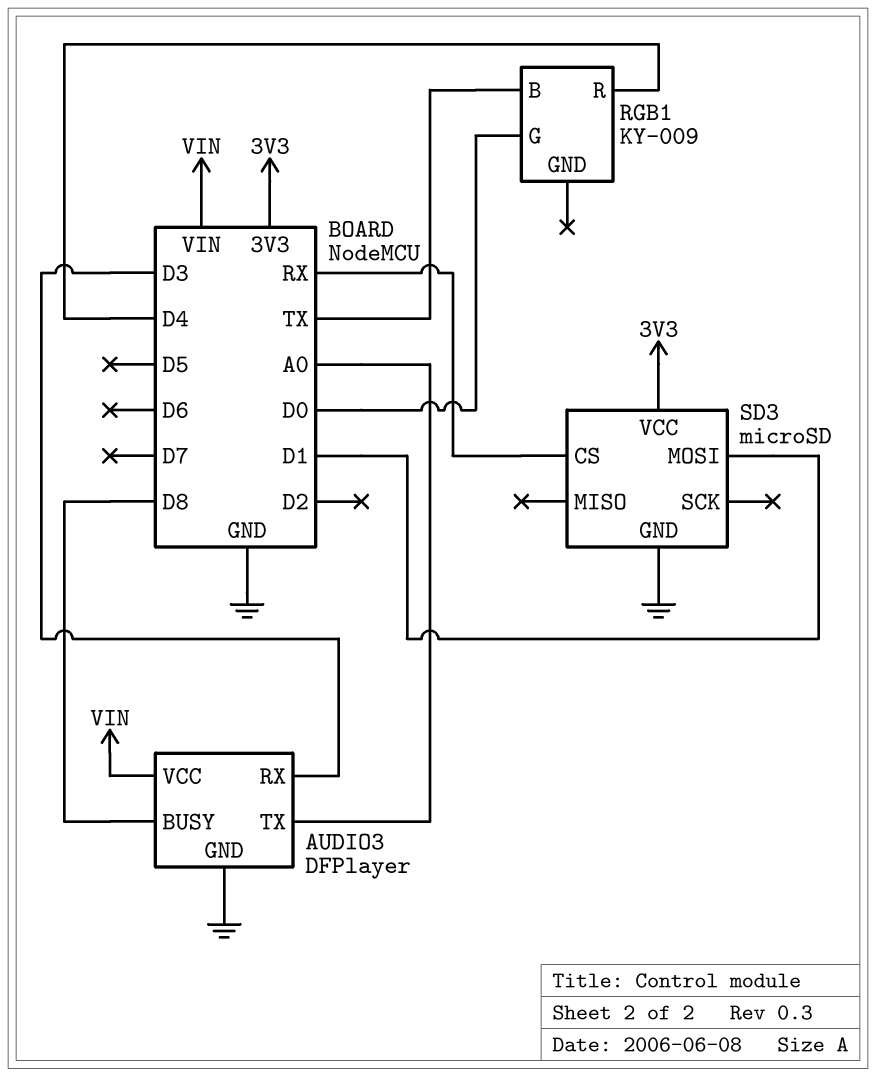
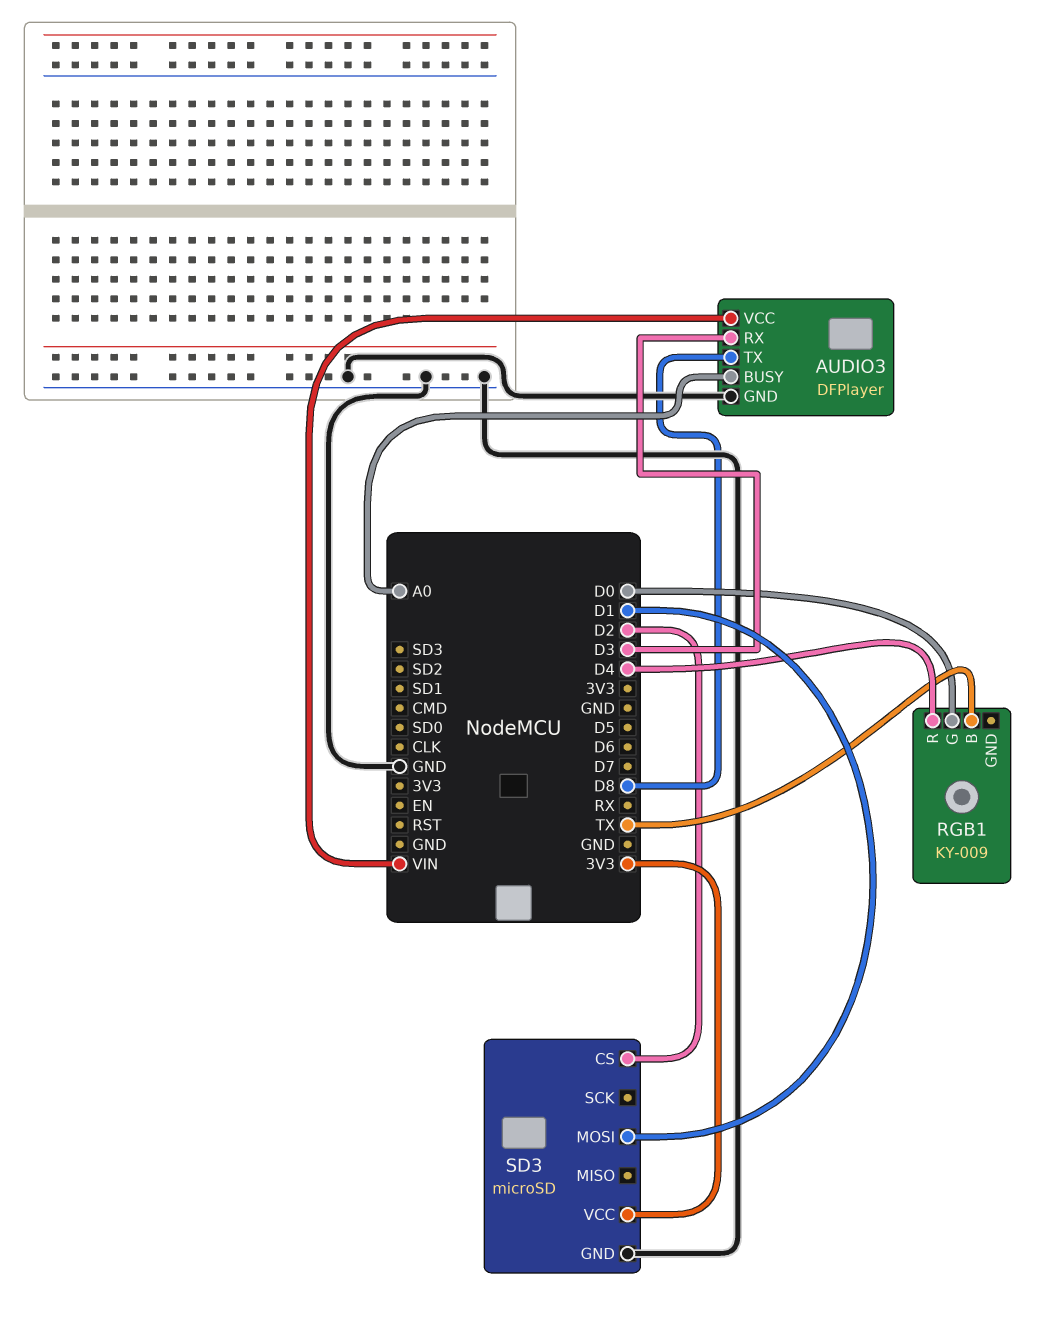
AUDIO3 pin BUSY: D8 -> A0
AUDIO3 pin TX: A0 -> D8
SD3 pin CS: RX -> D2

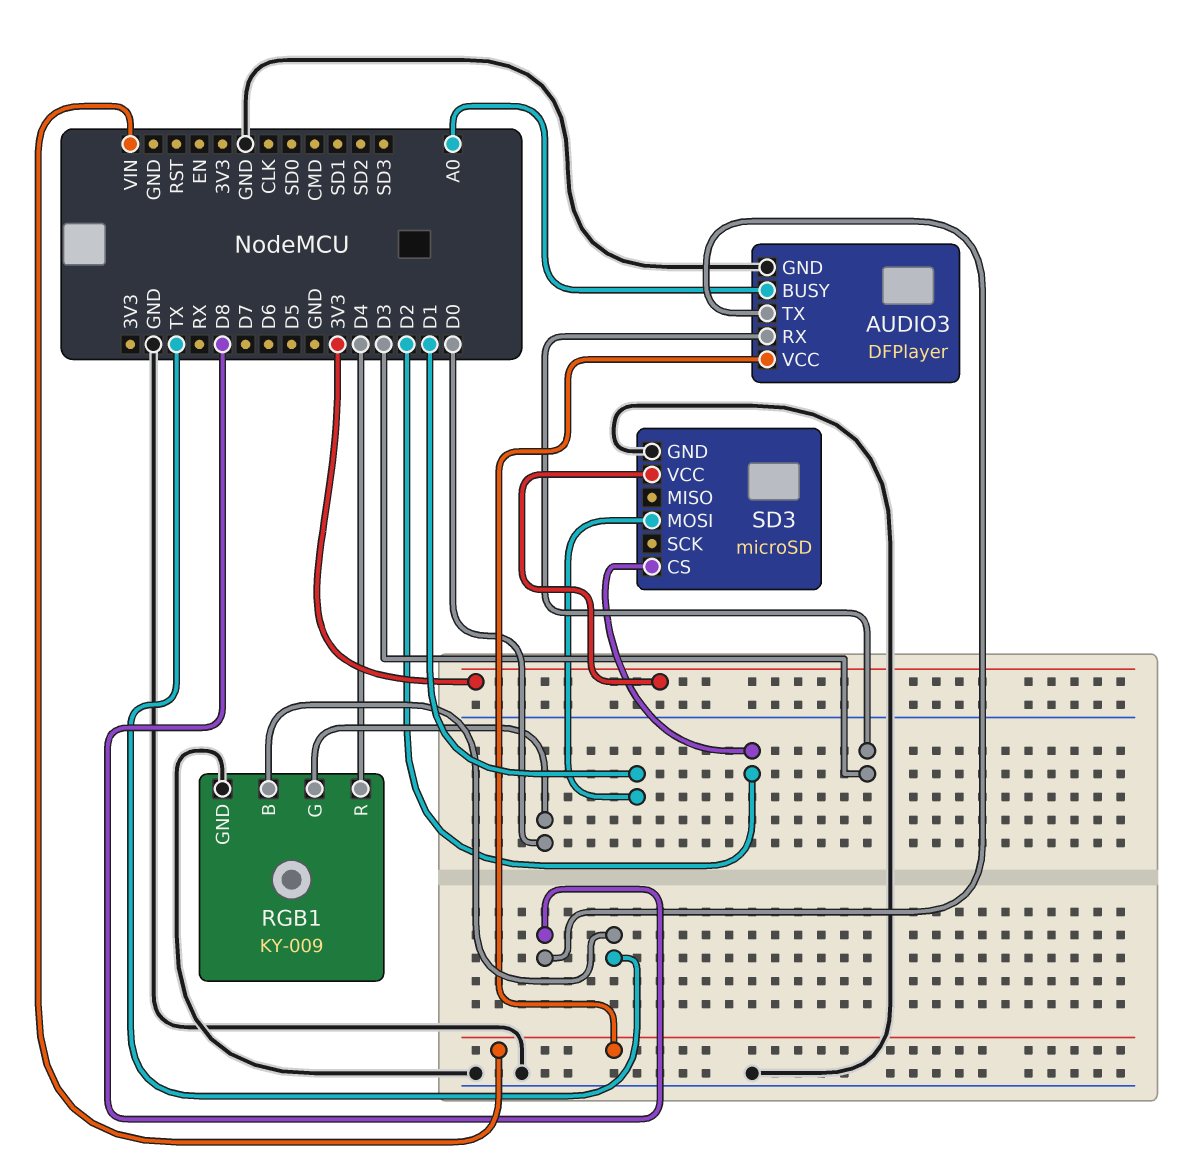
RGB1 pin GND: none -> GND

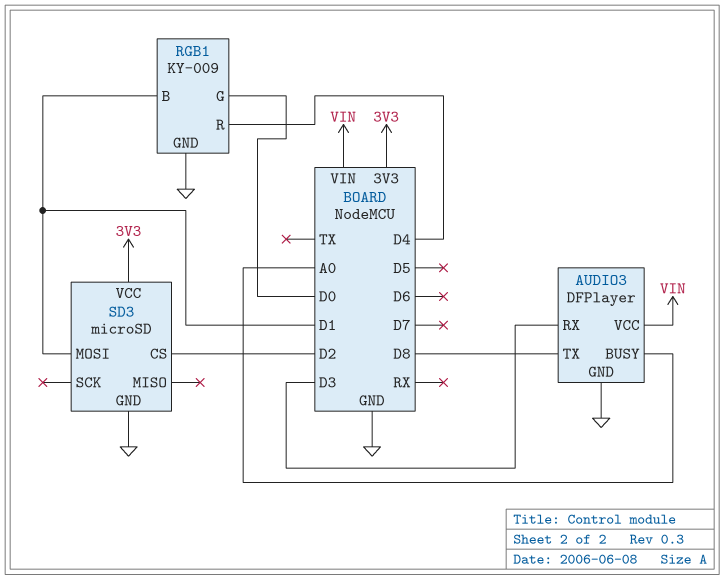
RGB1 pin B: TX -> D1

